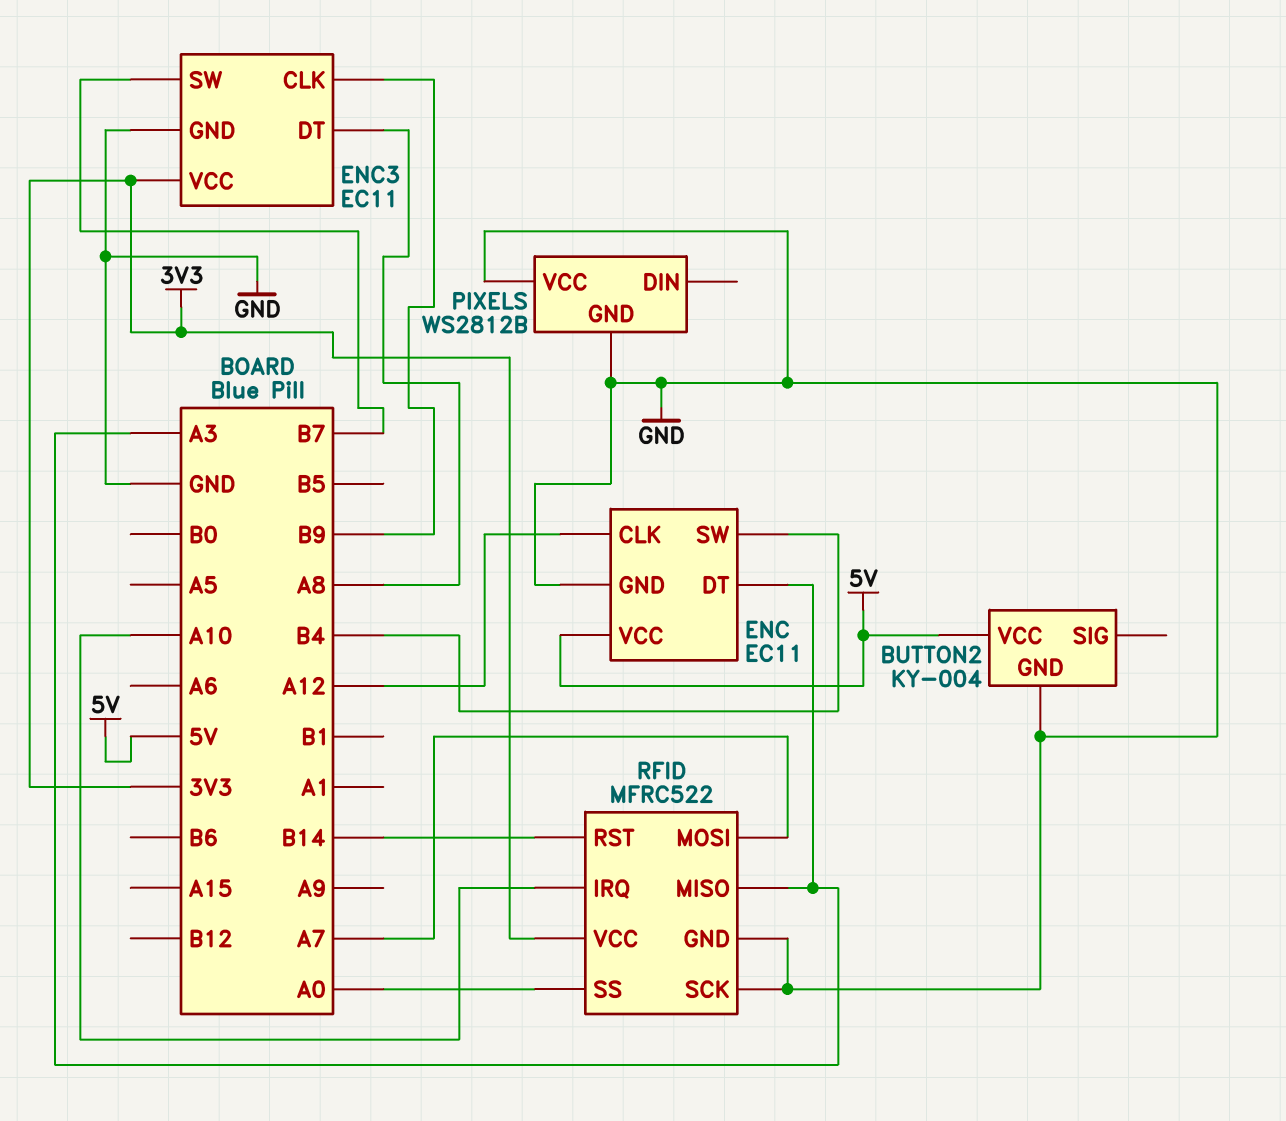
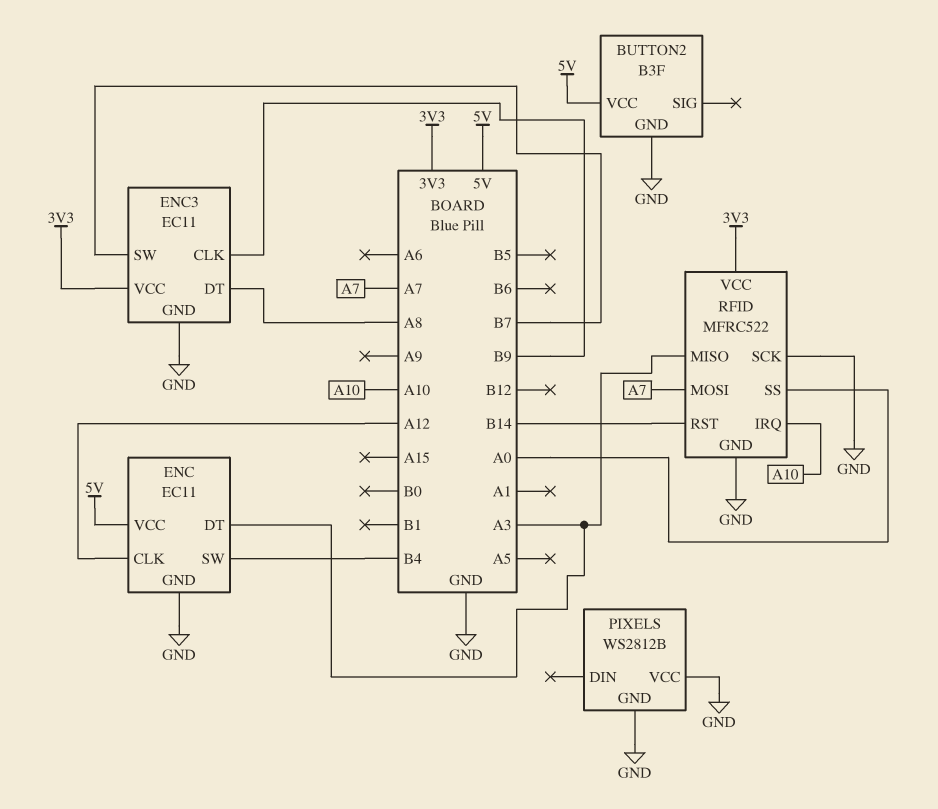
BUTTON2: KY-004 -> B3F

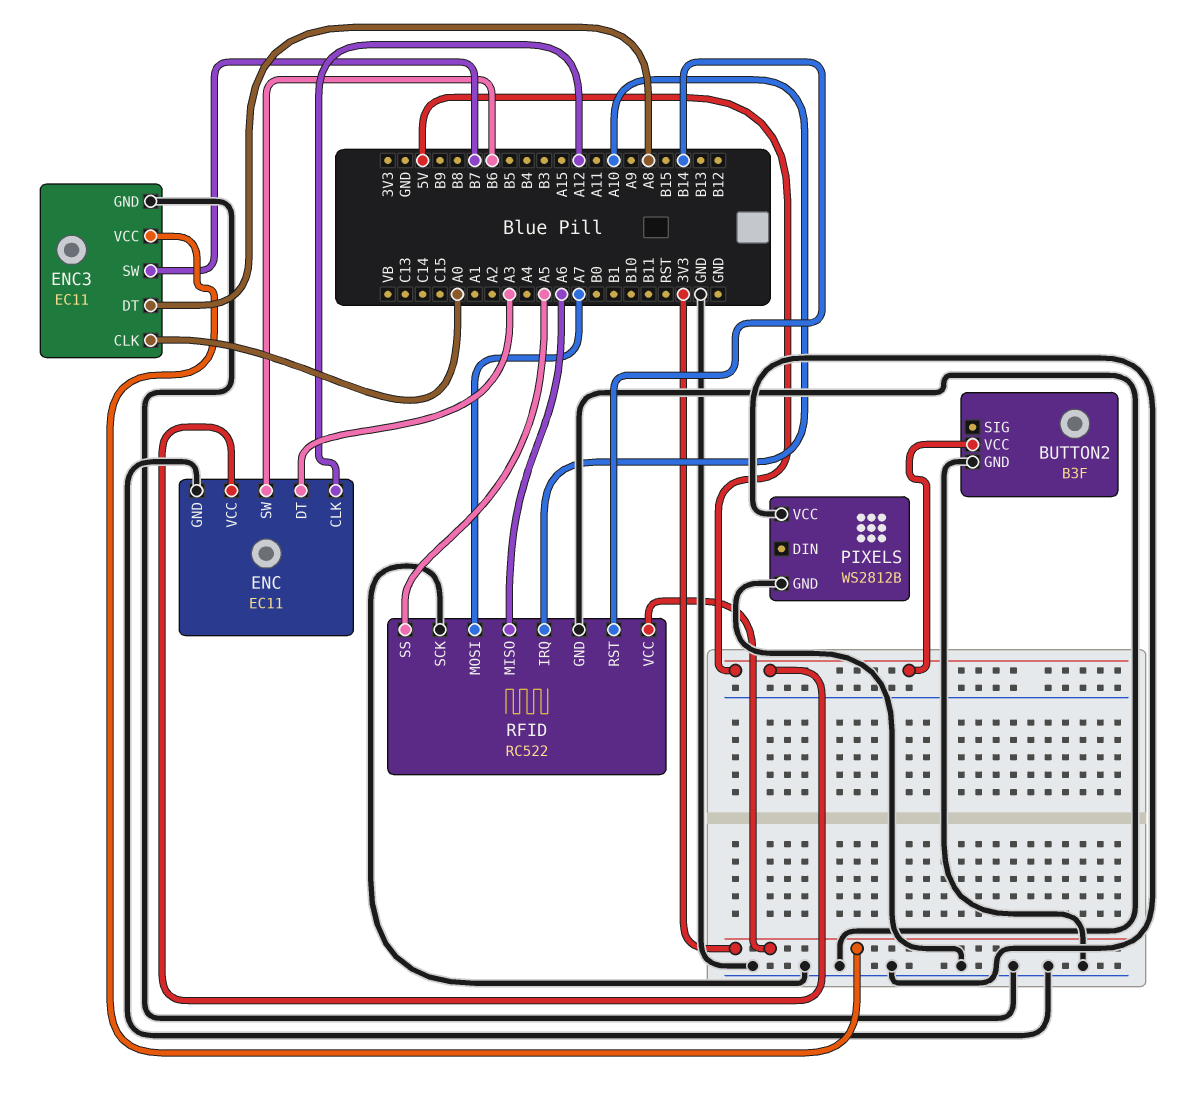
ENC pin SW: B4 -> B6
ENC3 pin CLK: B9 -> A0
RFID: MFRC522 -> RC522
RFID pin MISO: A3 -> A6
RFID pin SS: A0 -> A5

